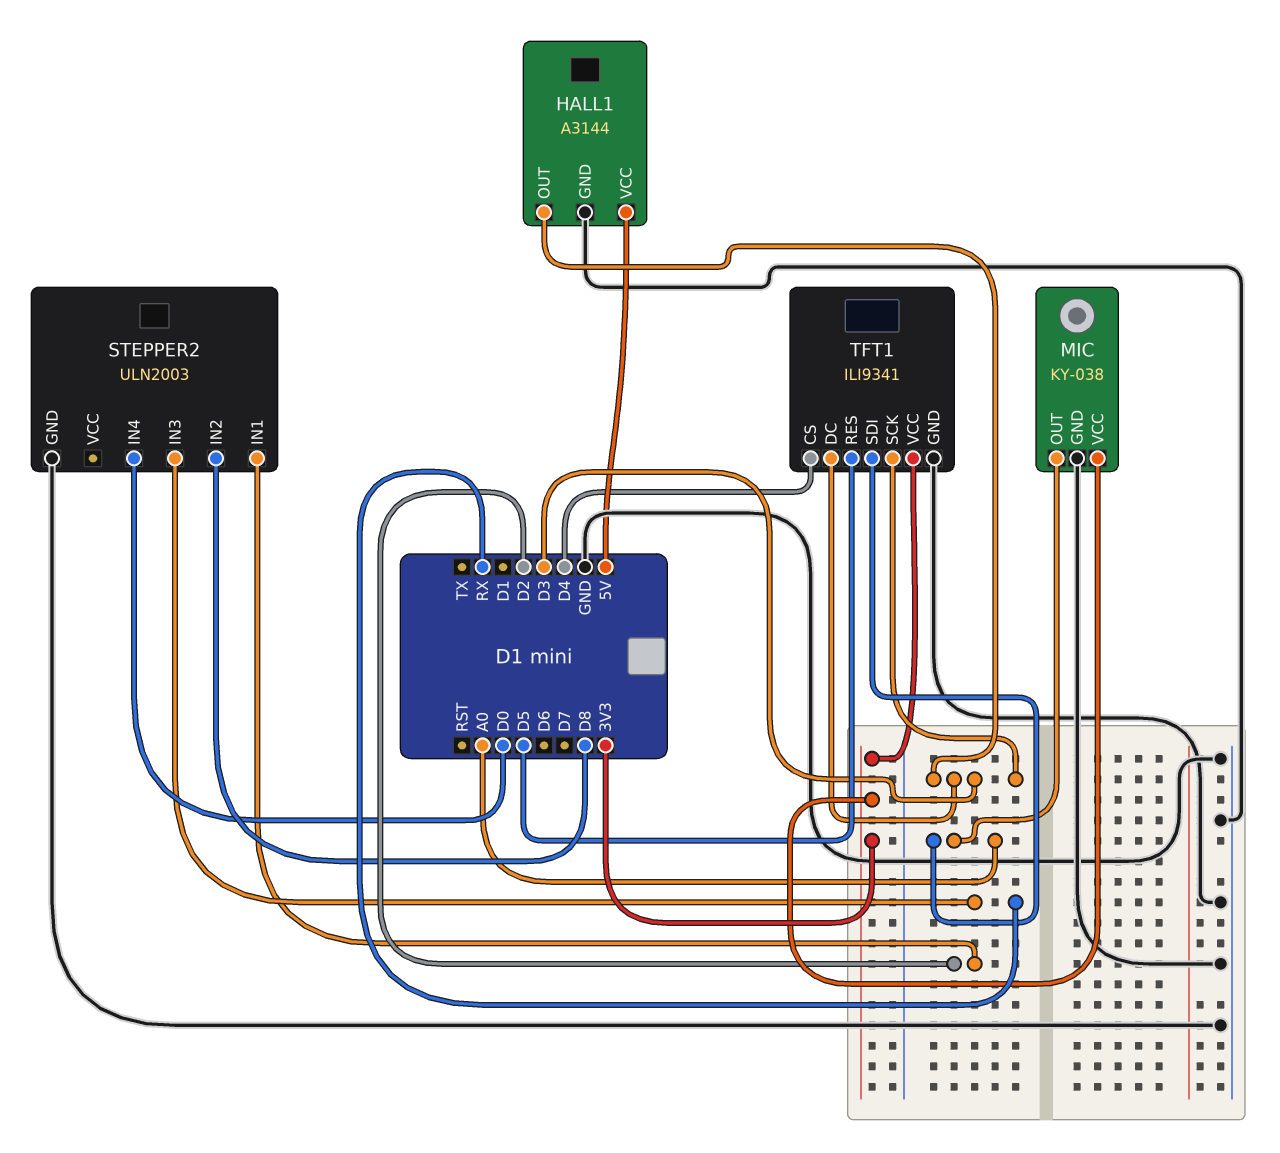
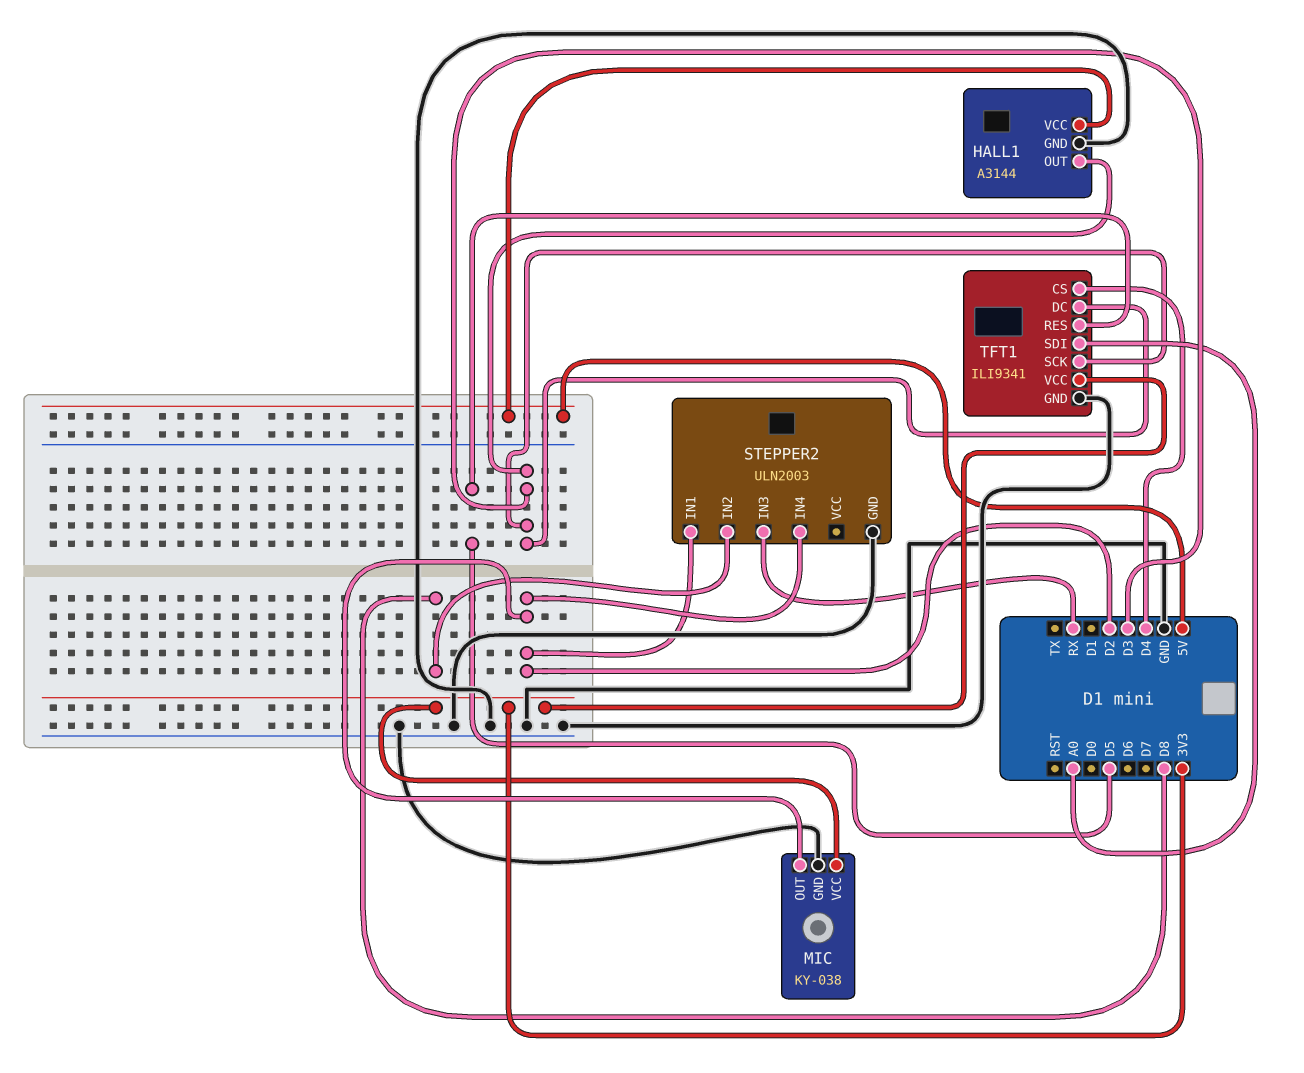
MIC pin OUT: A0 -> D2
STEPPER2 pin IN4: D0 -> D2

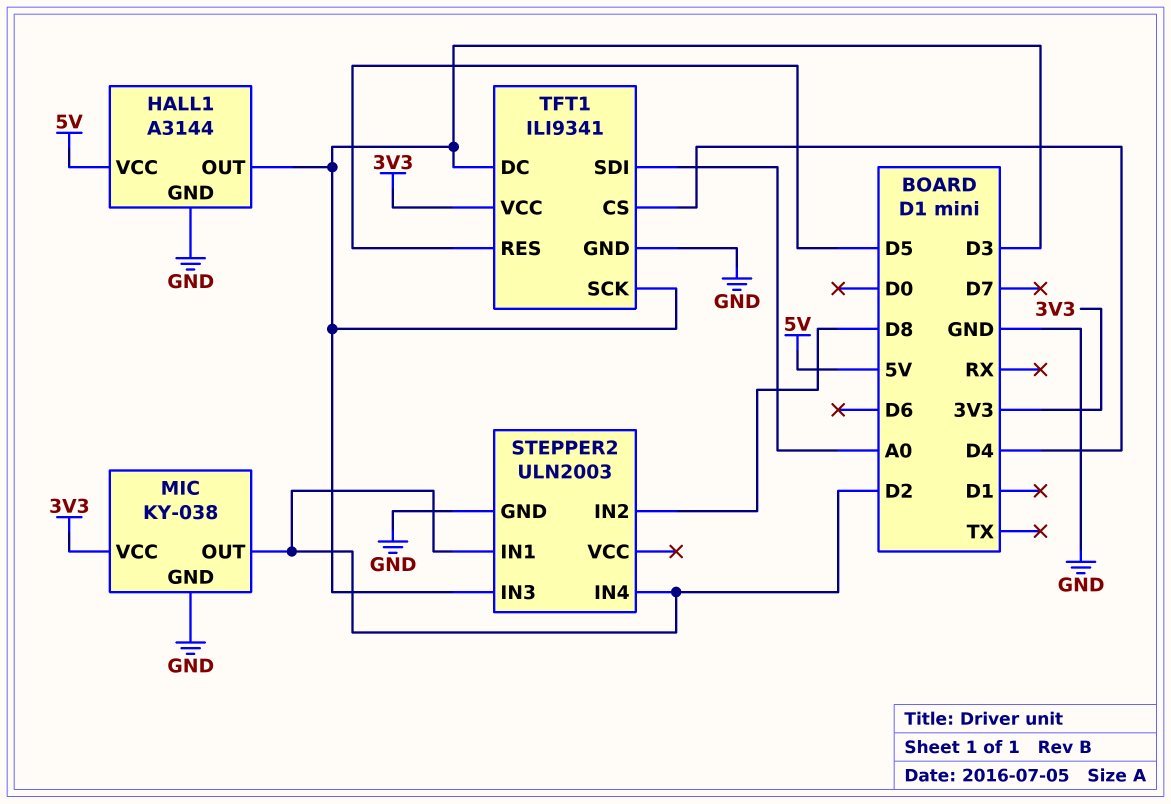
STEPPER2 pin IN3: RX -> D3

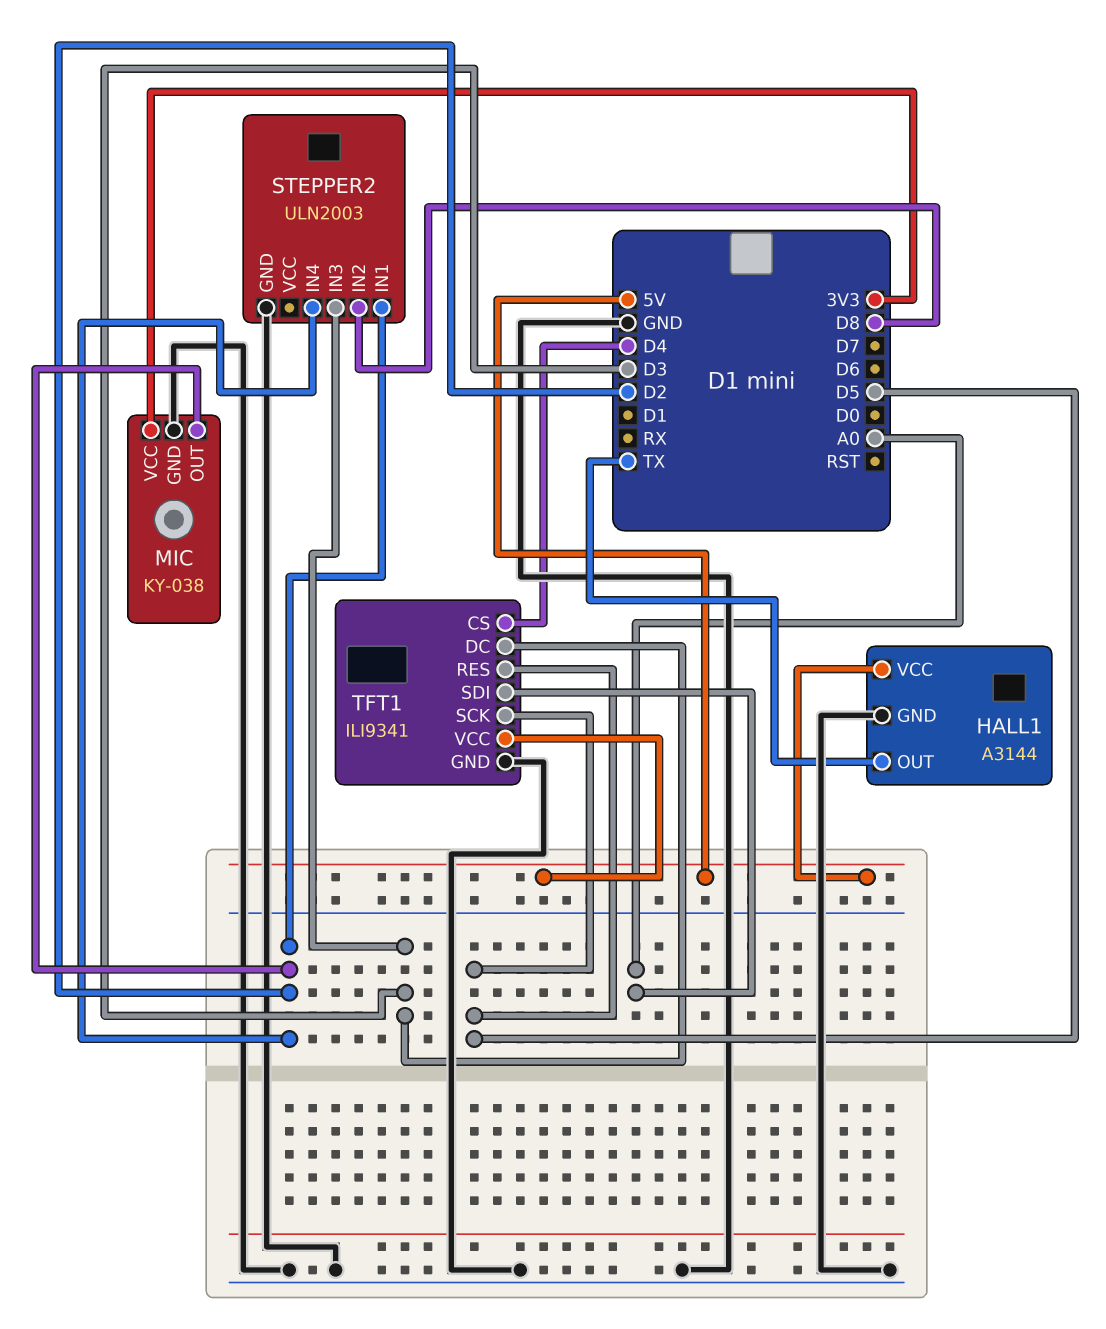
HALL1 pin OUT: D3 -> TX
TFT1 pin SCK: D3 -> D5
TFT1 pin VCC: 3V3 -> 5V

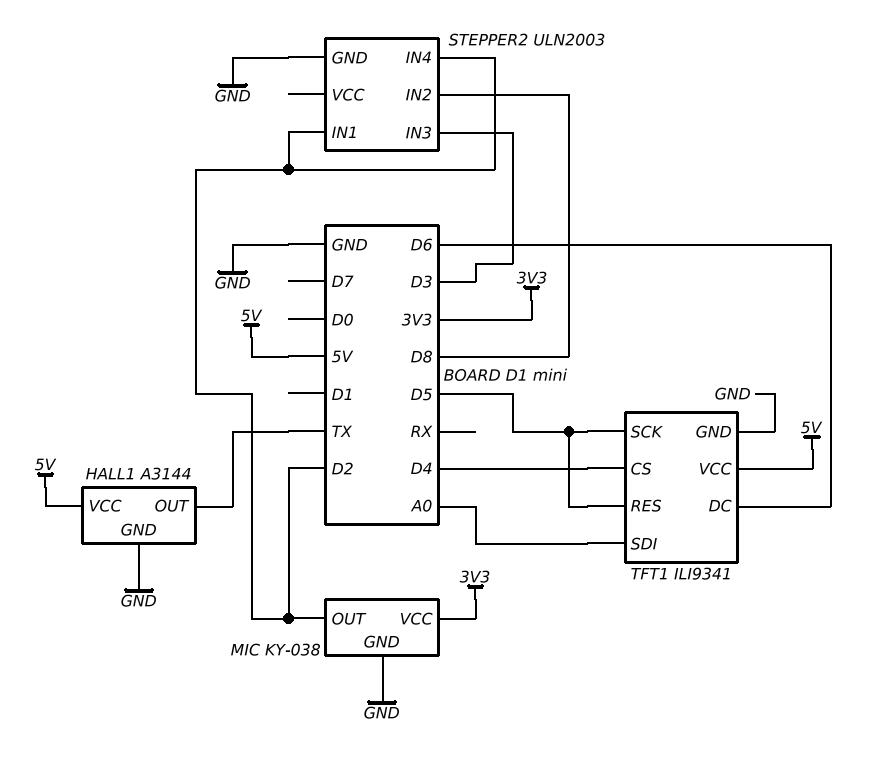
TFT1 pin DC: D3 -> D6

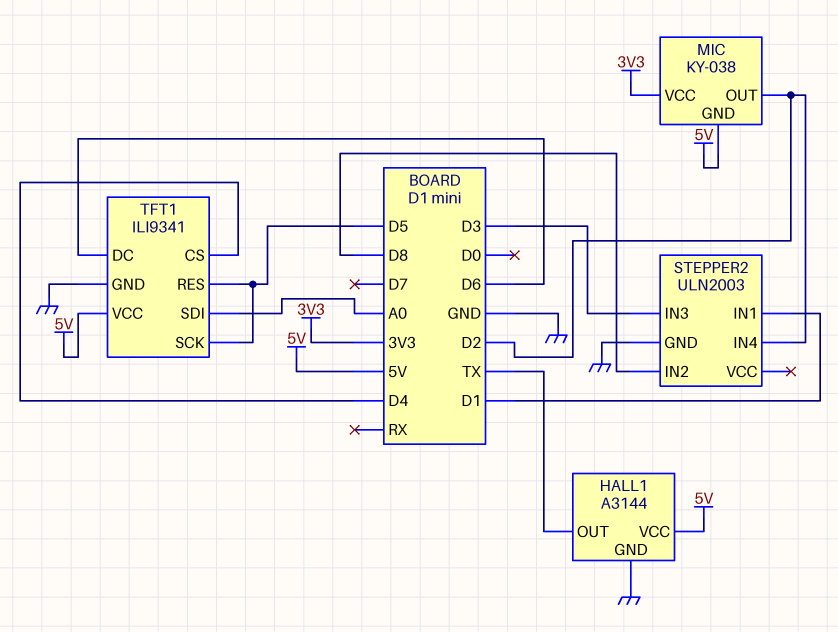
MIC pin GND: GND -> 5V
STEPPER2 pin IN1: D2 -> D1

